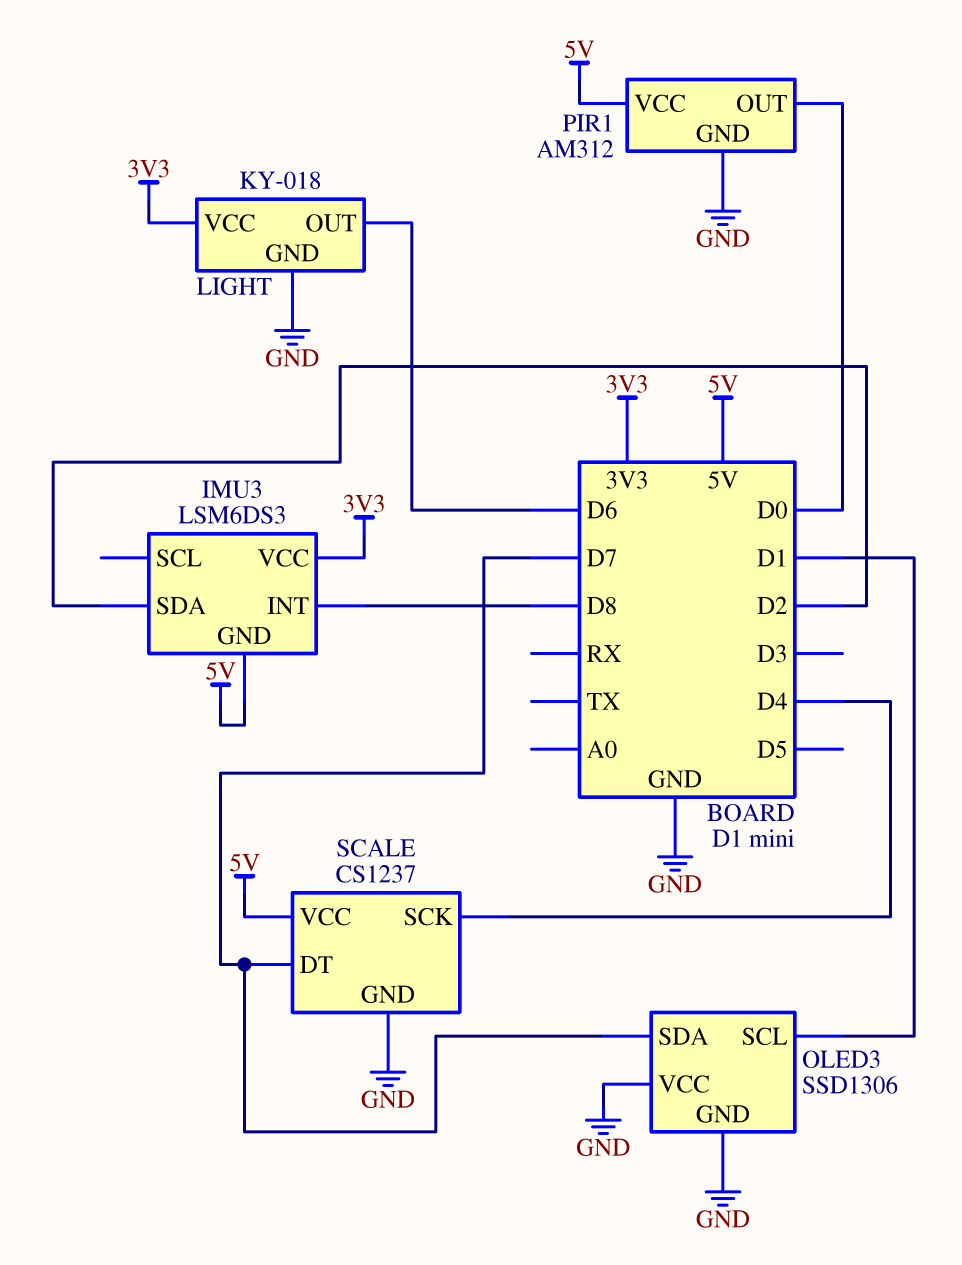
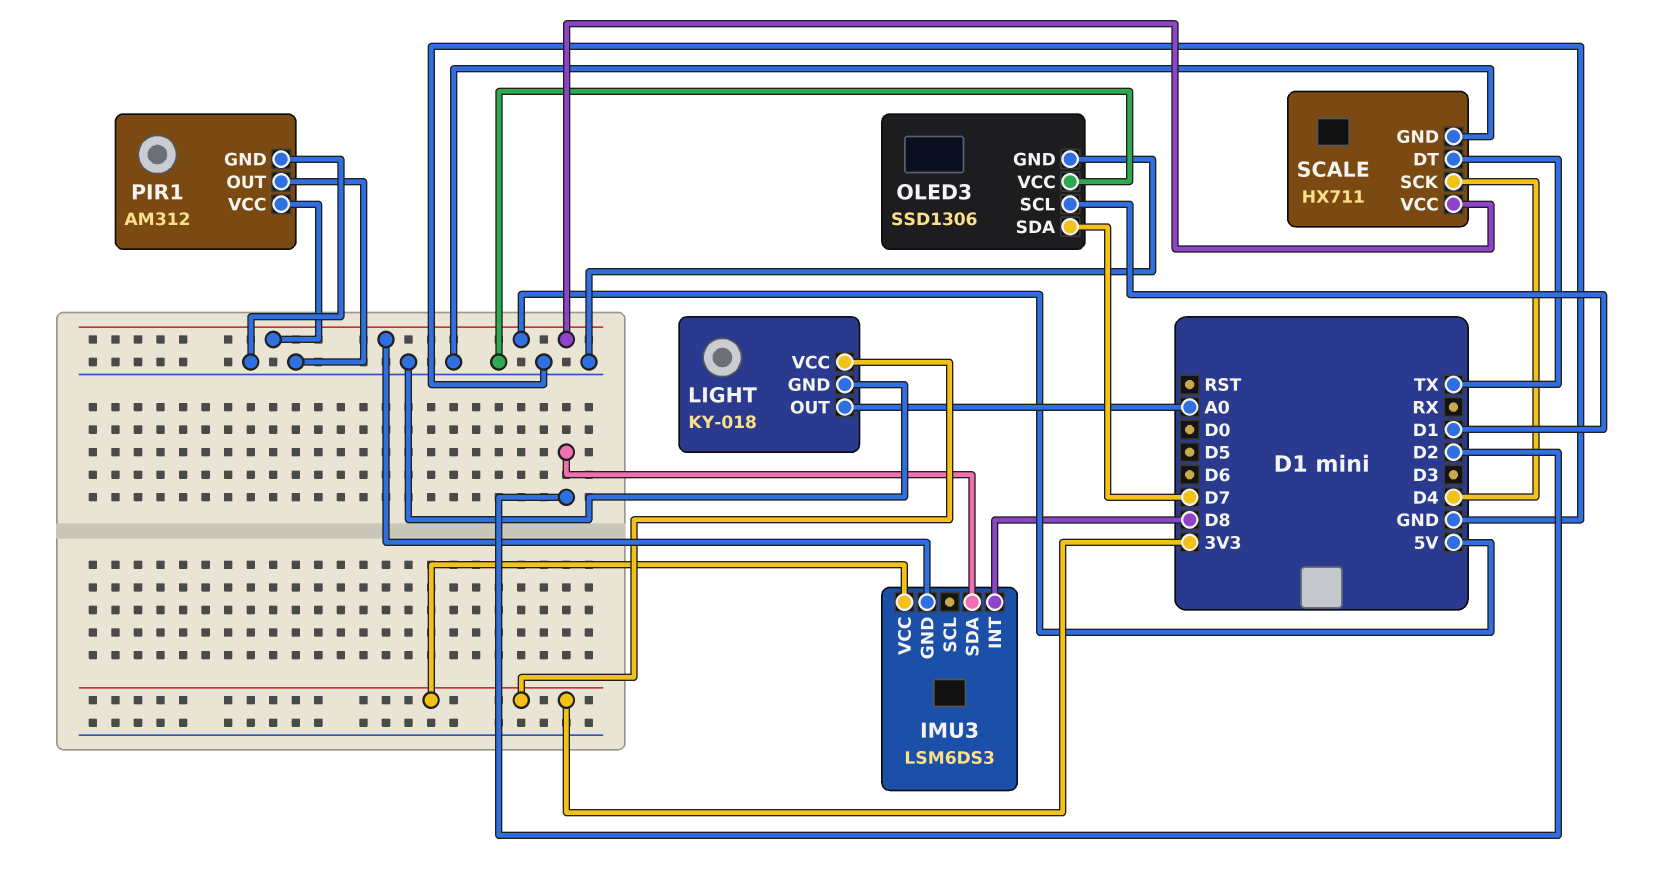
LIGHT pin OUT: D6 -> A0
PIR1 pin OUT: D0 -> GND
SCALE: CS1237 -> HX711
SCALE pin DT: D7 -> TX

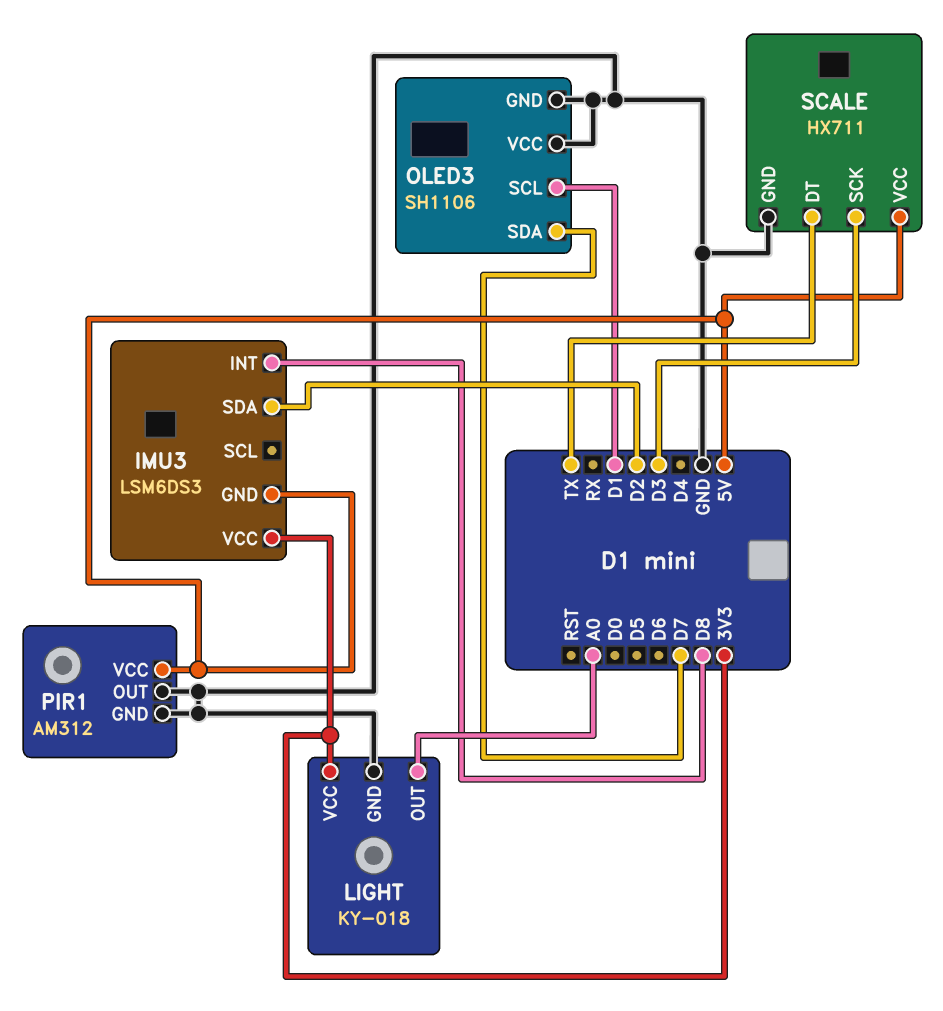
OLED3: SSD1306 -> SH1106
SCALE pin SCK: D4 -> D3

